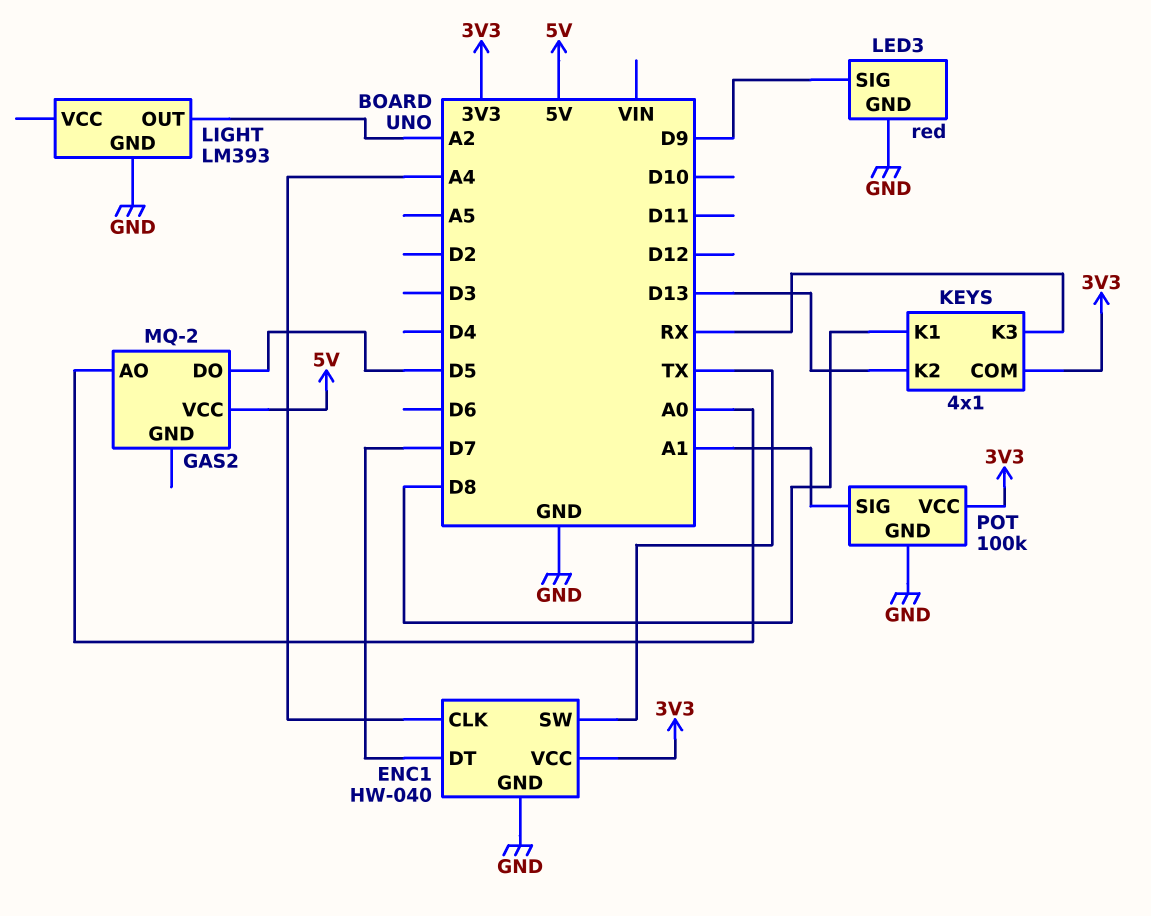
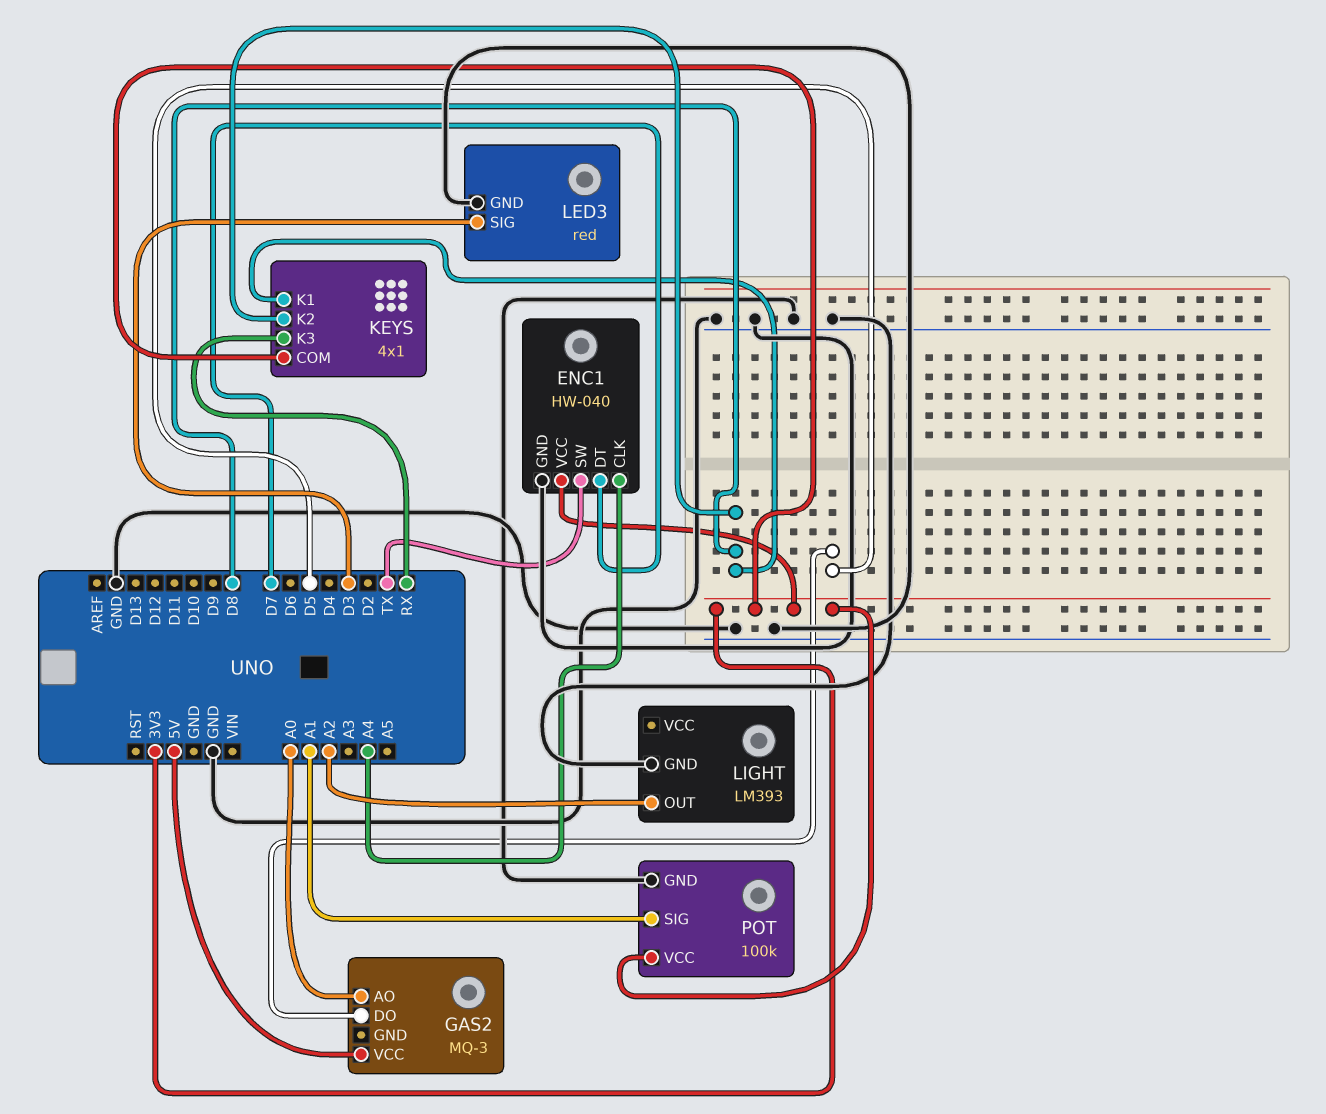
GAS2: MQ-2 -> MQ-3
KEYS pin K2: D13 -> D8
LED3 pin SIG: D9 -> D3

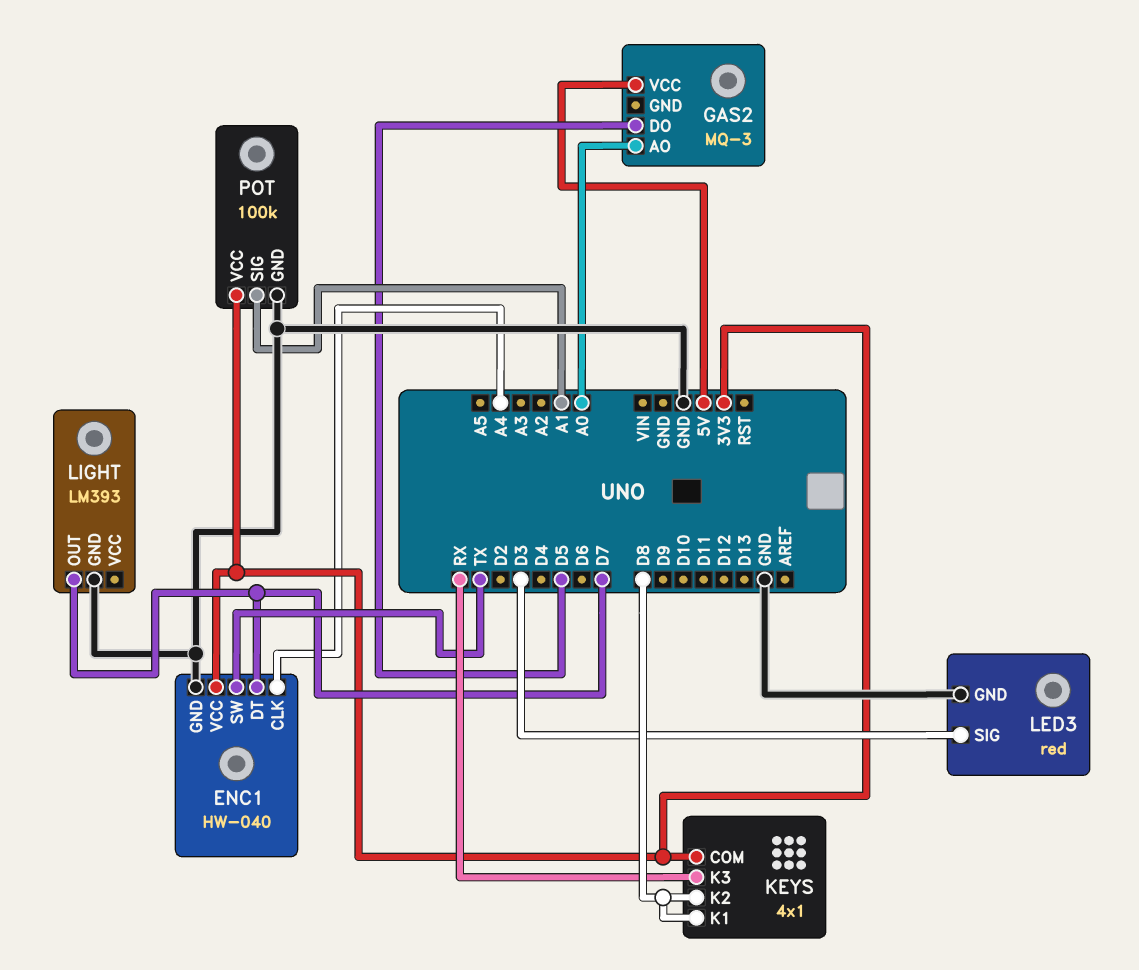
LIGHT pin OUT: A2 -> D7

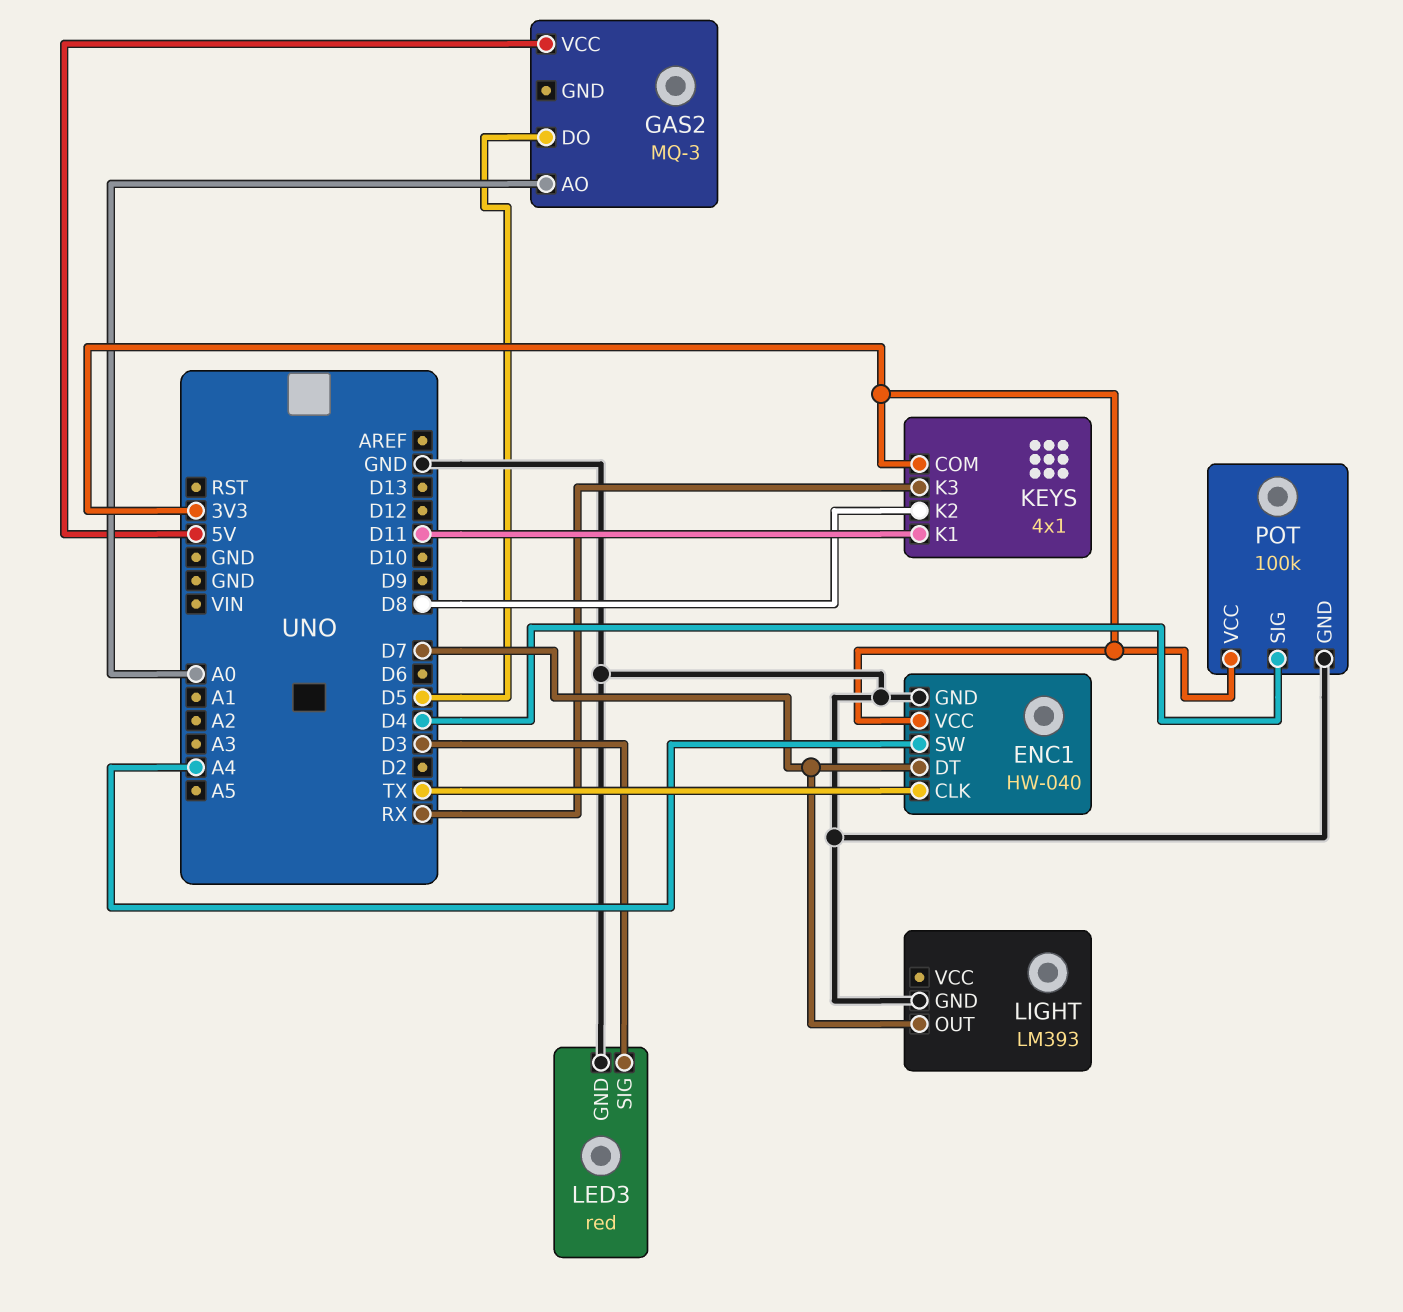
ENC1 pin CLK: A4 -> TX
ENC1 pin SW: TX -> A4
KEYS pin K1: D8 -> D11
POT pin SIG: A1 -> D4

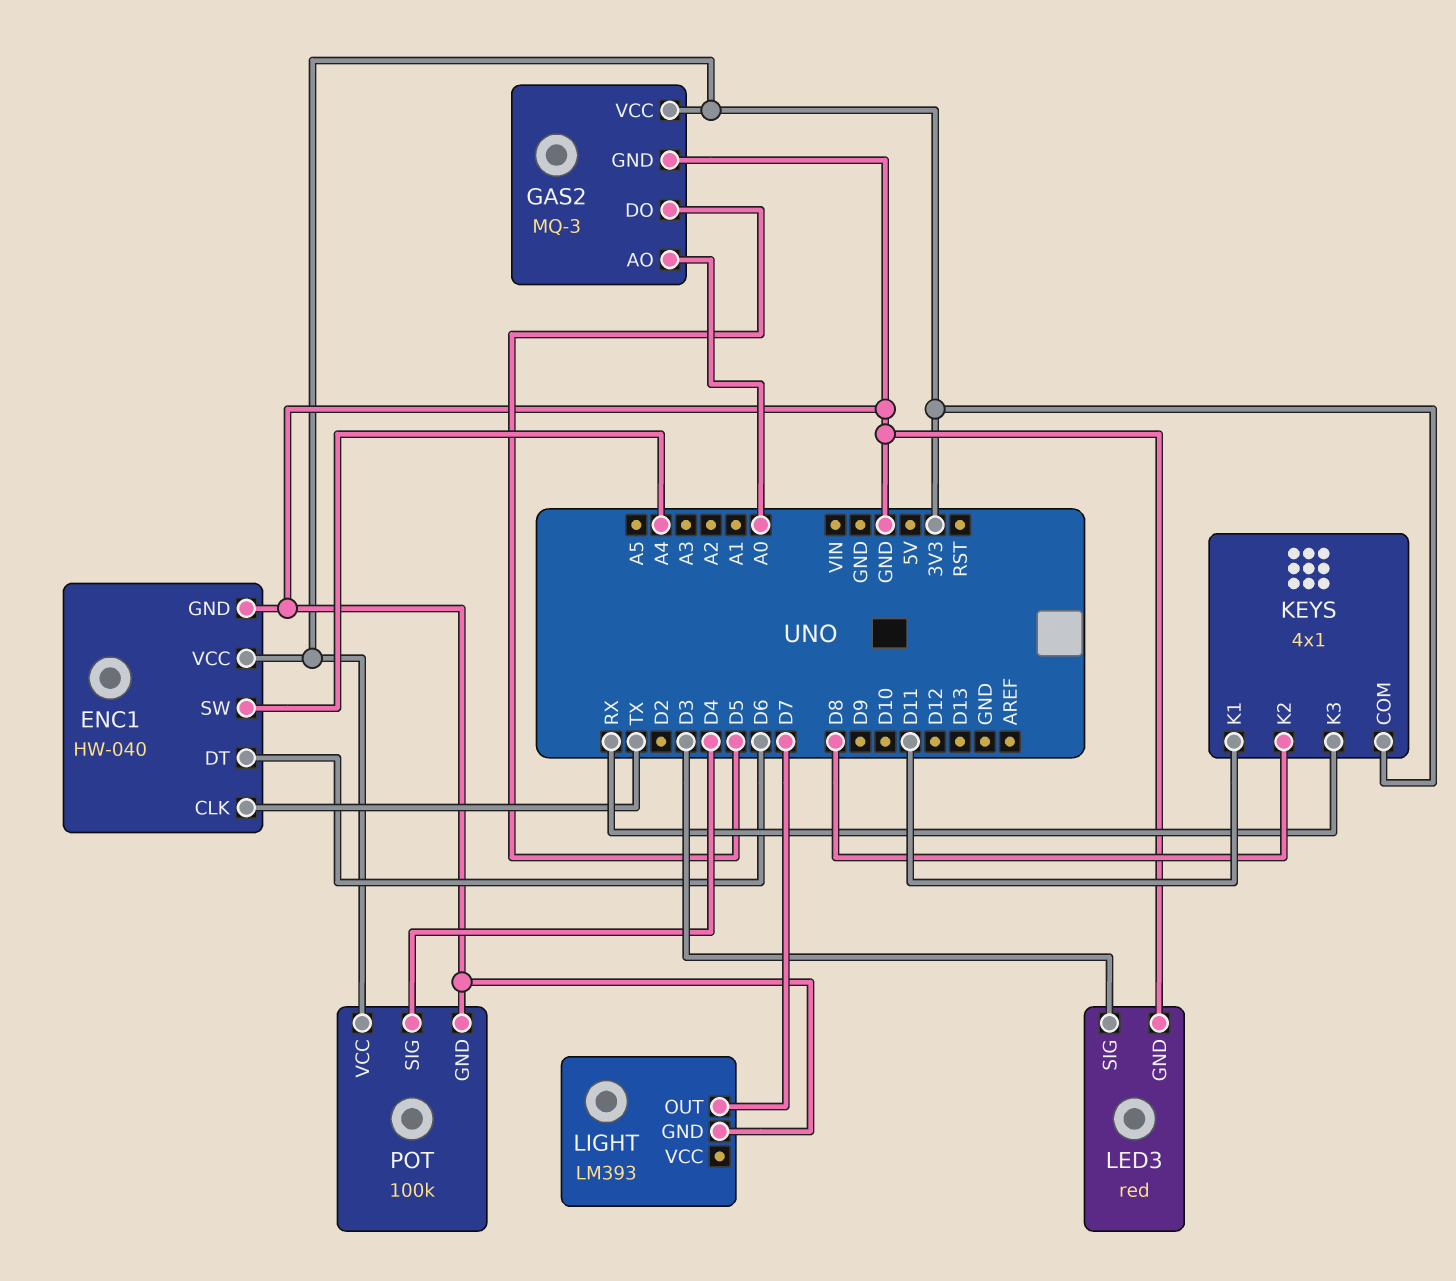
ENC1 pin DT: D7 -> D6
GAS2 pin GND: none -> GND
GAS2 pin VCC: 5V -> 3V3

